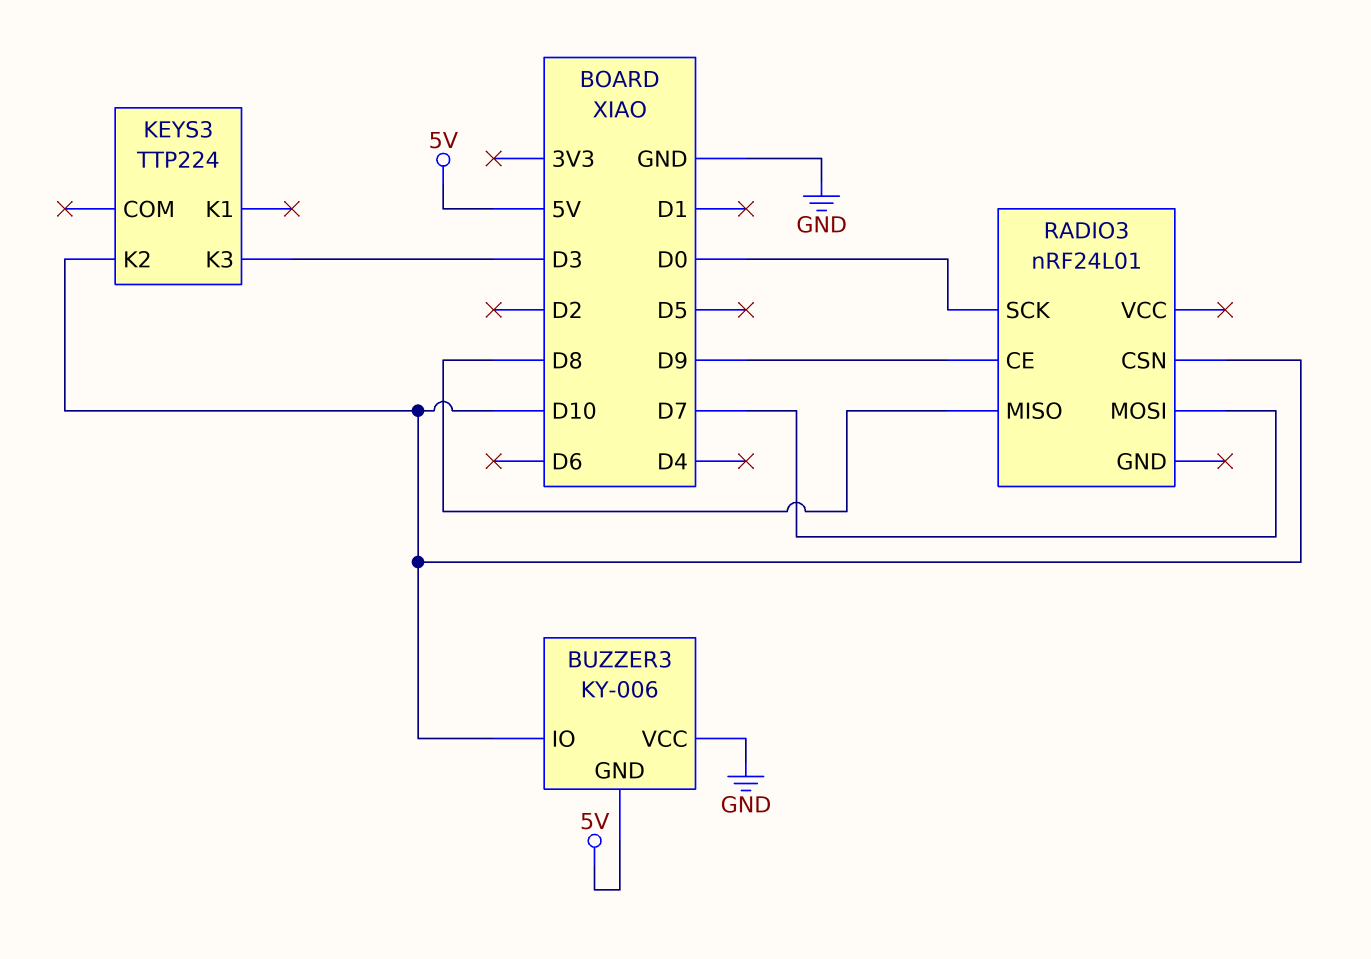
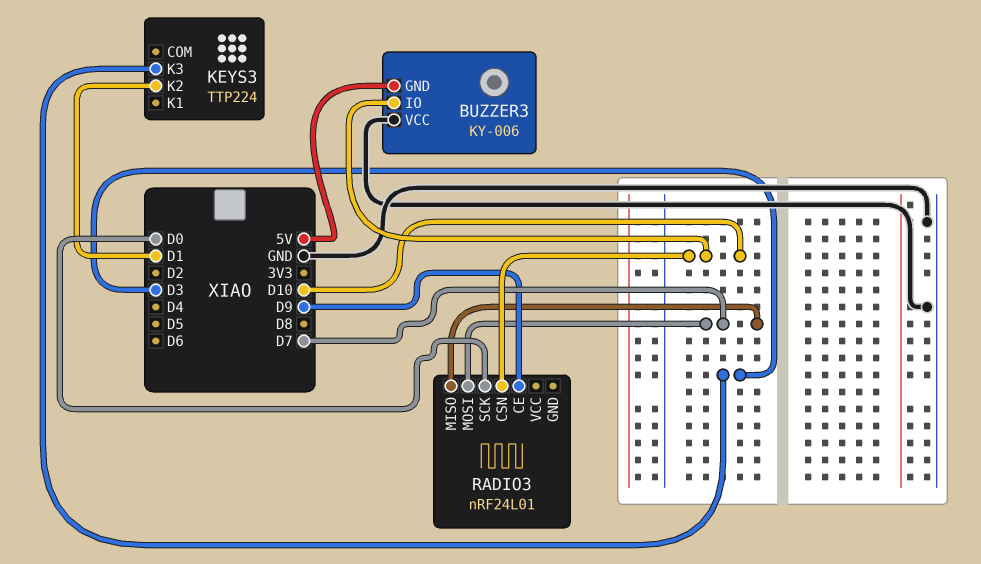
KEYS3 pin K2: D10 -> D1
RADIO3 pin MISO: D8 -> D7

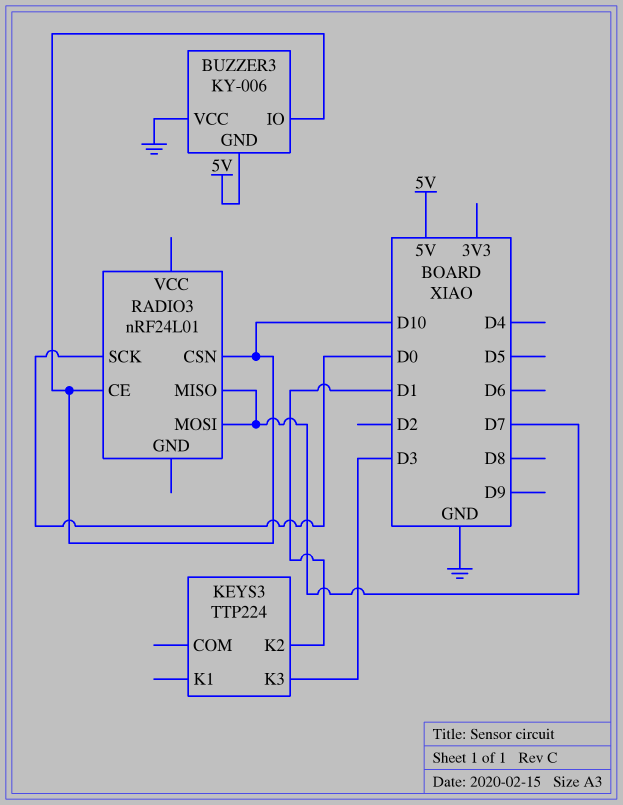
RADIO3 pin CE: D9 -> D10

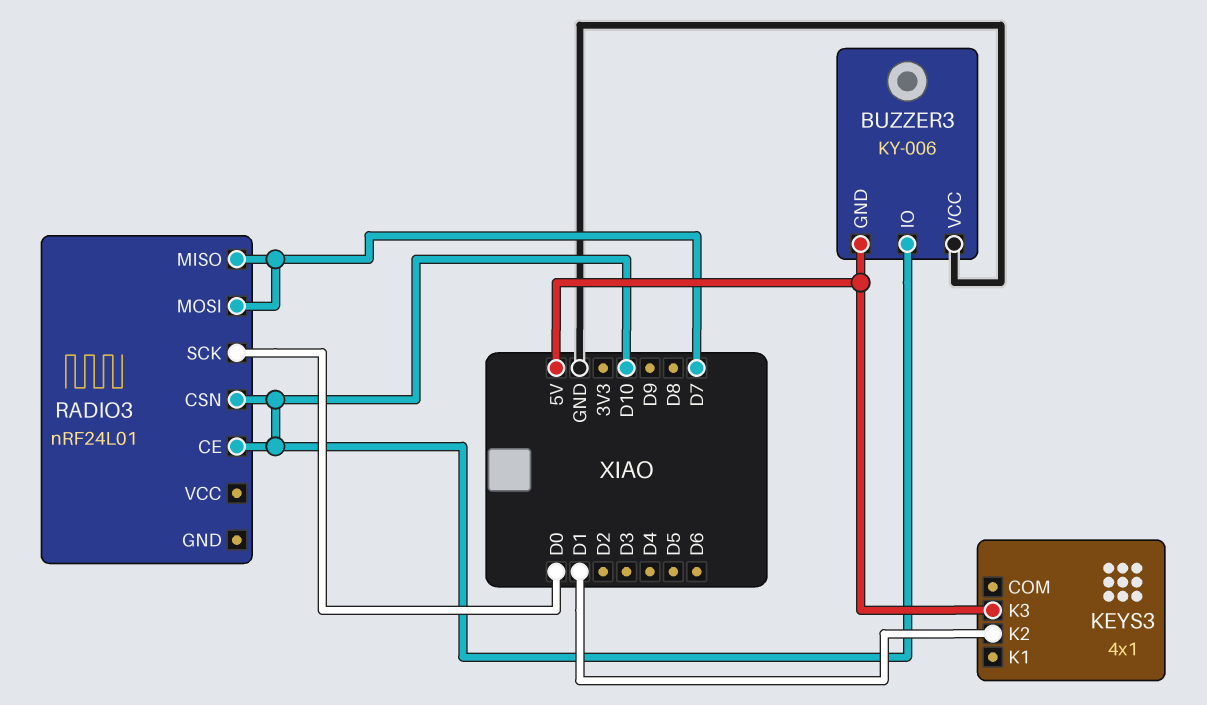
KEYS3: TTP224 -> 4x1
KEYS3 pin K3: D3 -> 5V

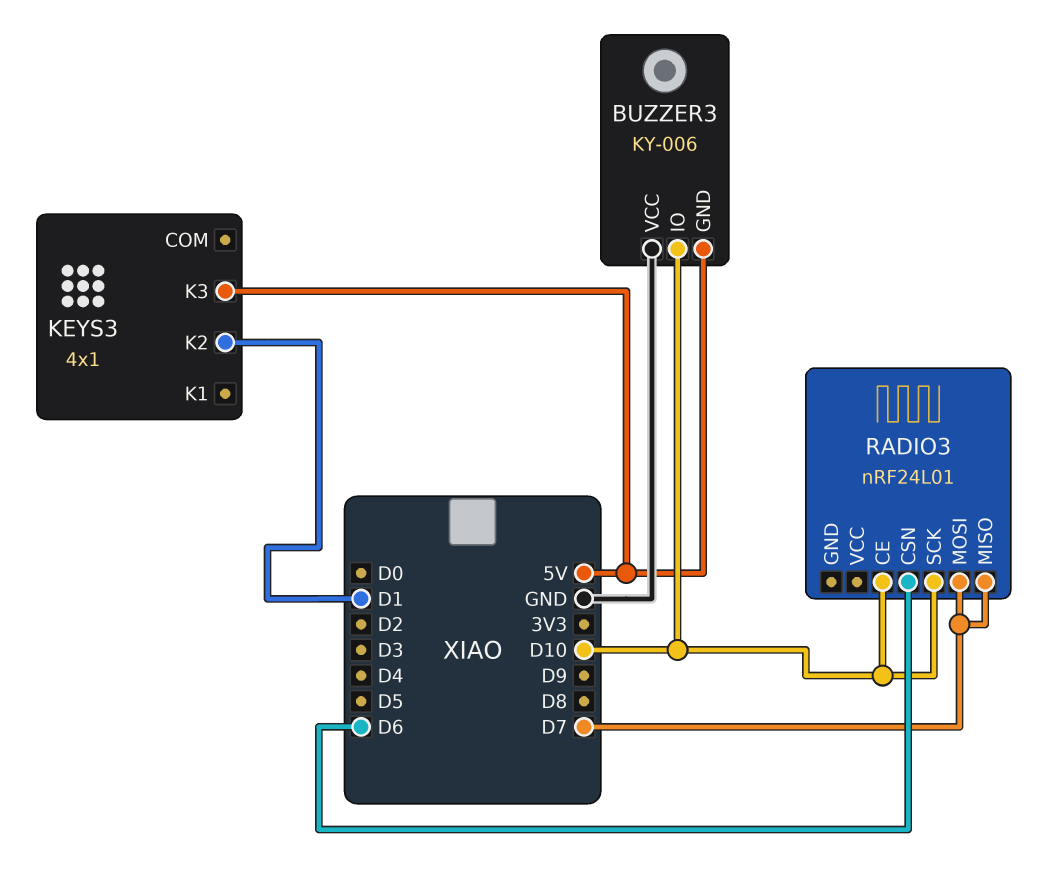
RADIO3 pin CSN: D10 -> D6
RADIO3 pin SCK: D0 -> D10

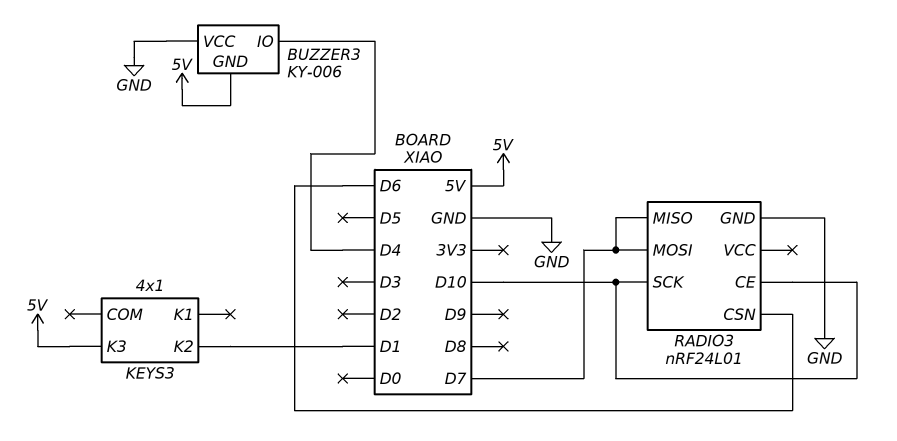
BUZZER3 pin IO: D10 -> D4
RADIO3 pin GND: none -> GND

